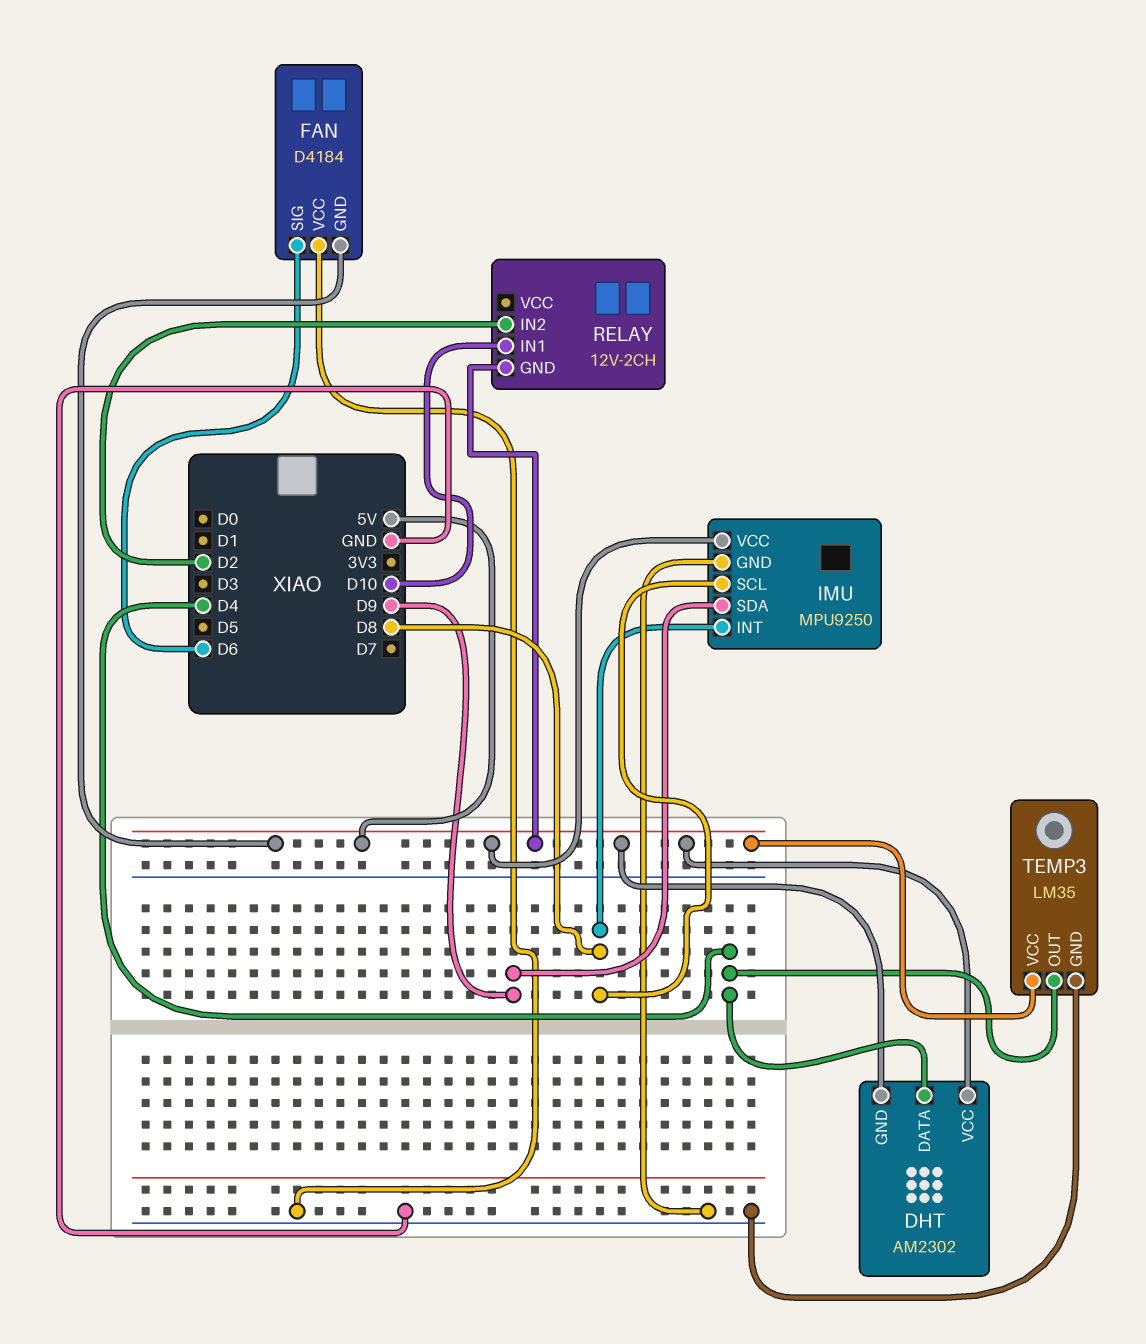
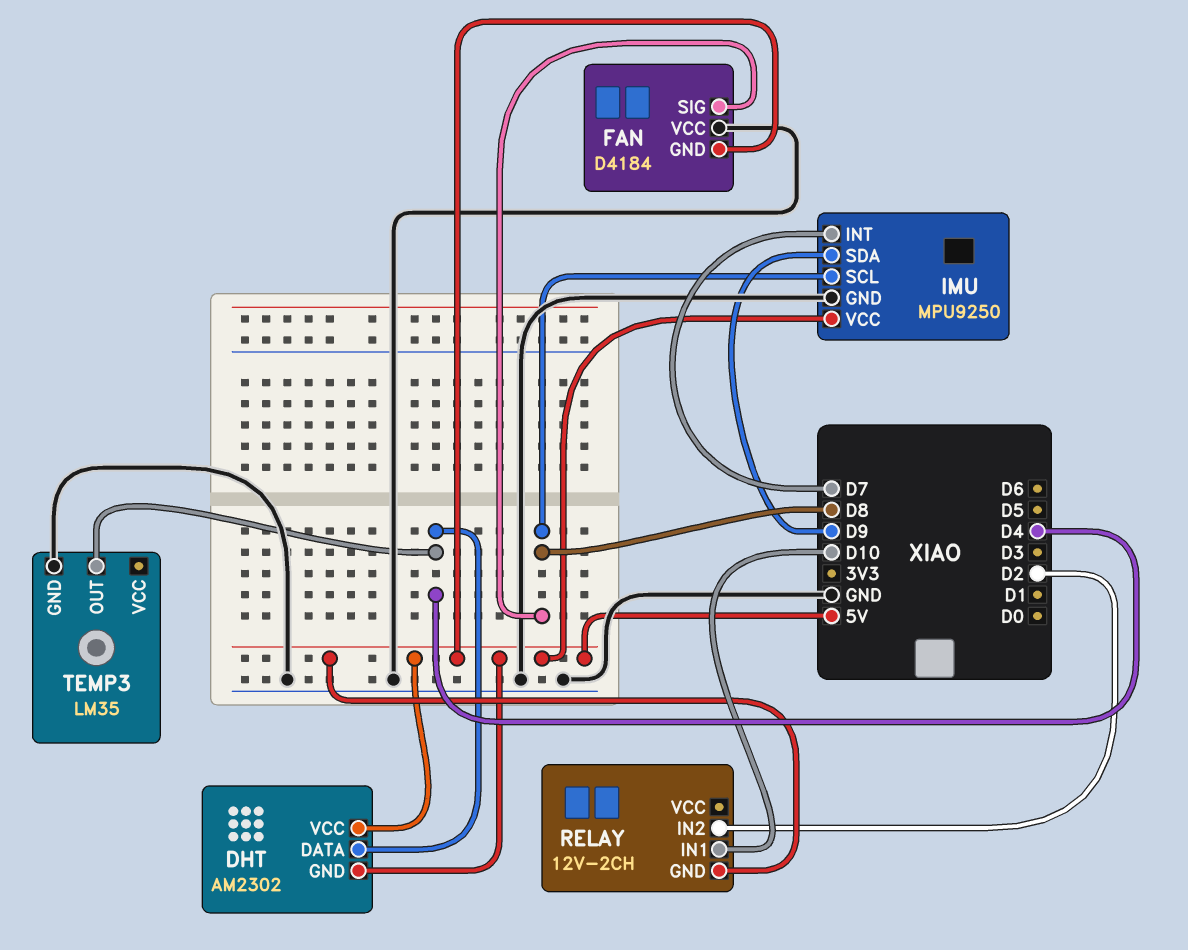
FAN pin SIG: D6 -> D8
IMU pin INT: D8 -> D7
TEMP3 pin VCC: 5V -> none

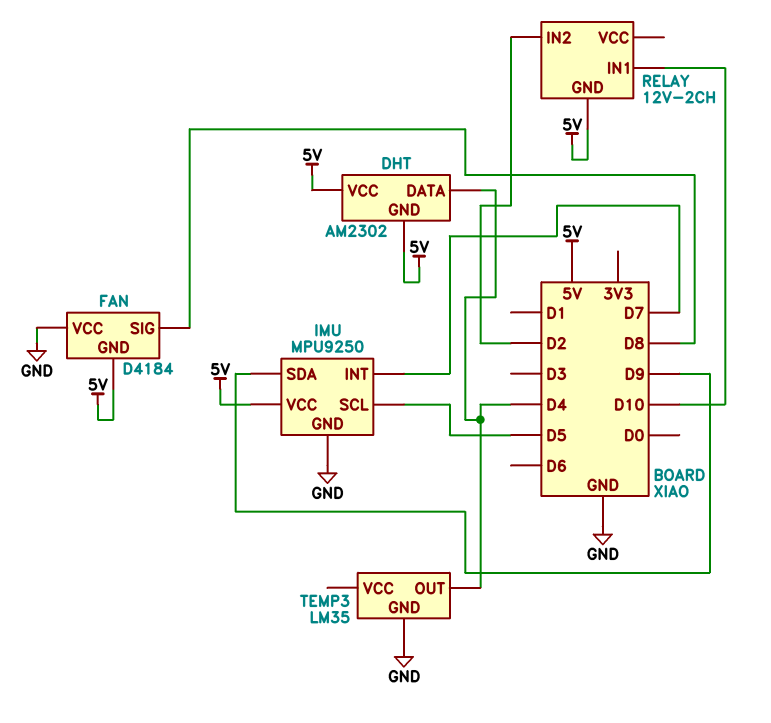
IMU pin SCL: D8 -> D5

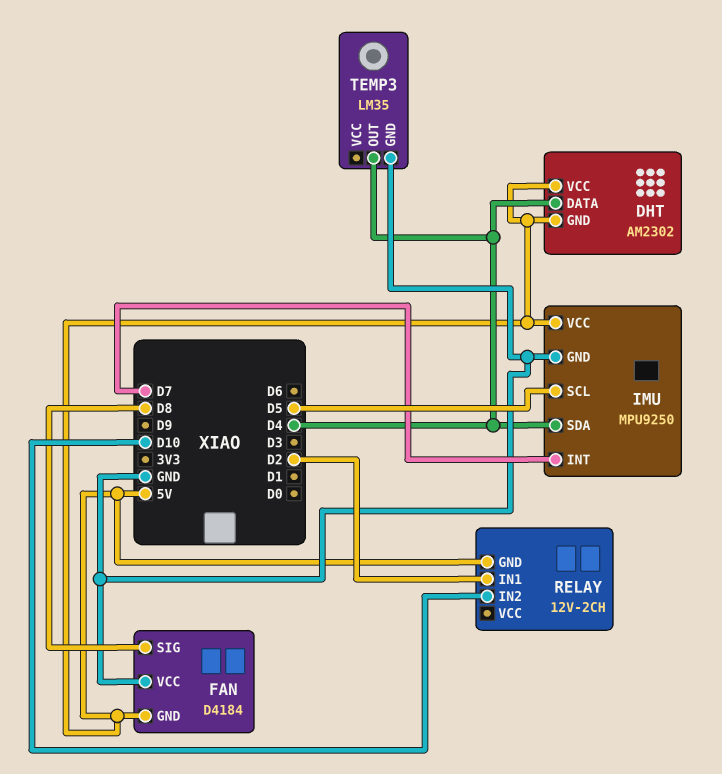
IMU pin SDA: D9 -> D4
RELAY pin IN1: D10 -> D2
RELAY pin IN2: D2 -> D10

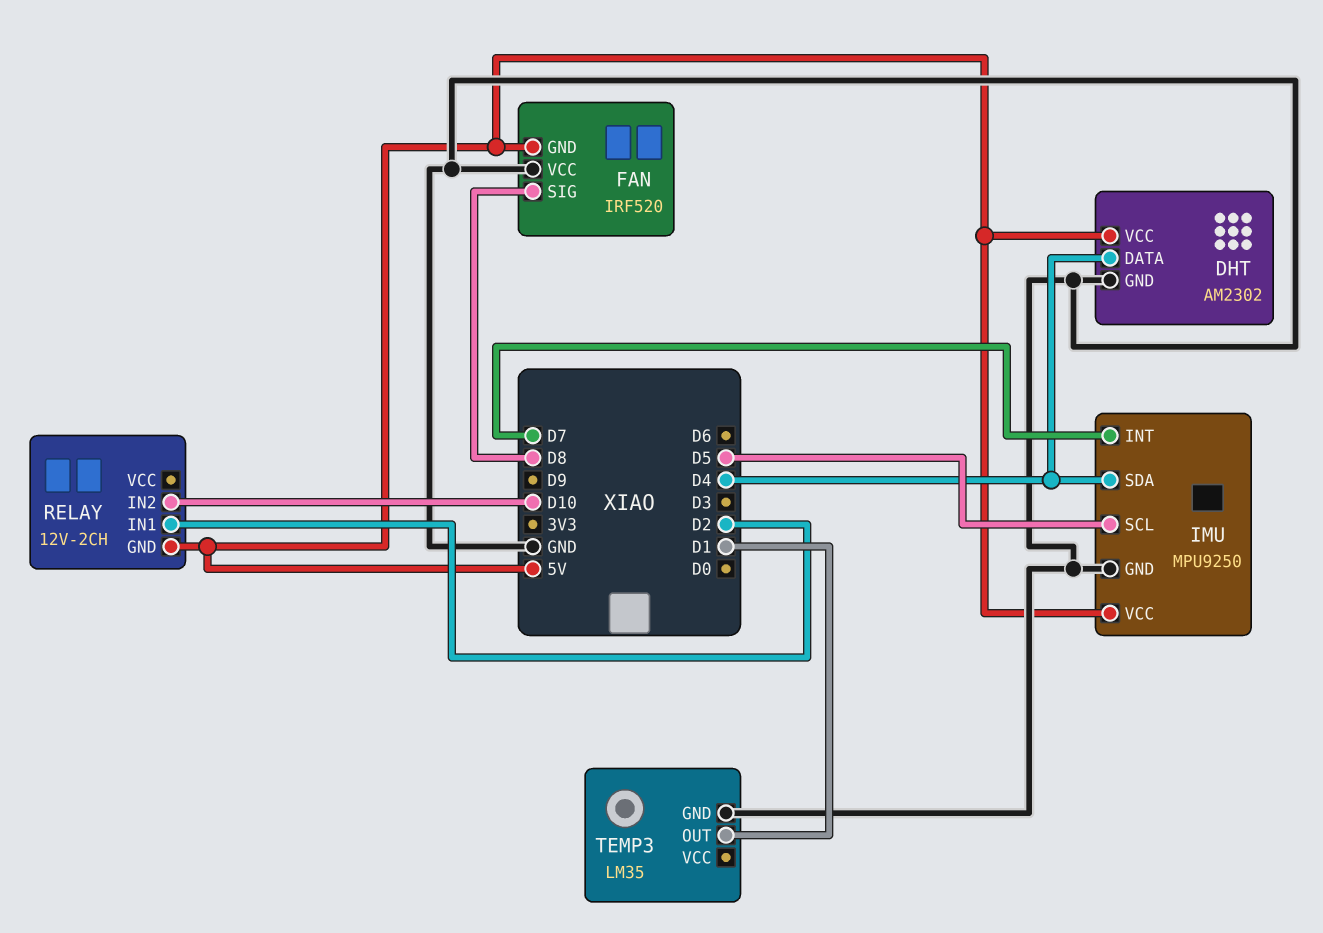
DHT pin GND: 5V -> GND
FAN: D4184 -> IRF520
TEMP3 pin OUT: D4 -> D1

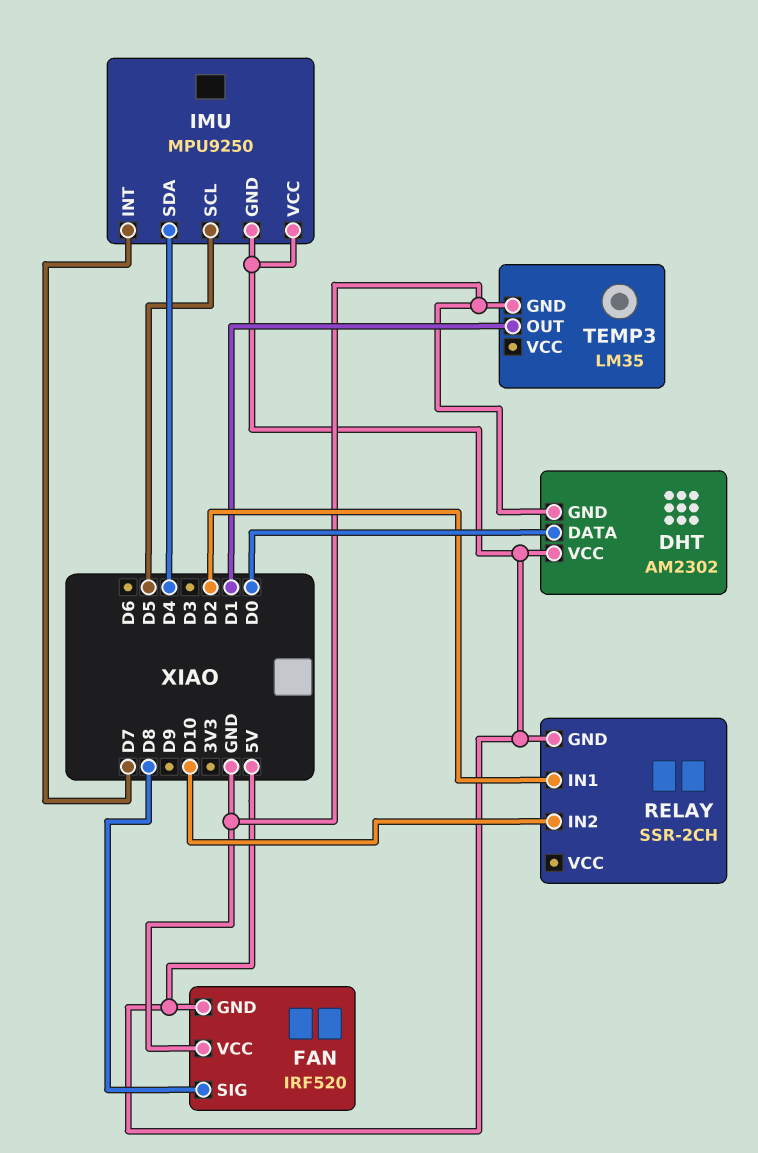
DHT pin DATA: D4 -> D0
IMU pin GND: GND -> 5V
RELAY: 12V-2CH -> SSR-2CH

